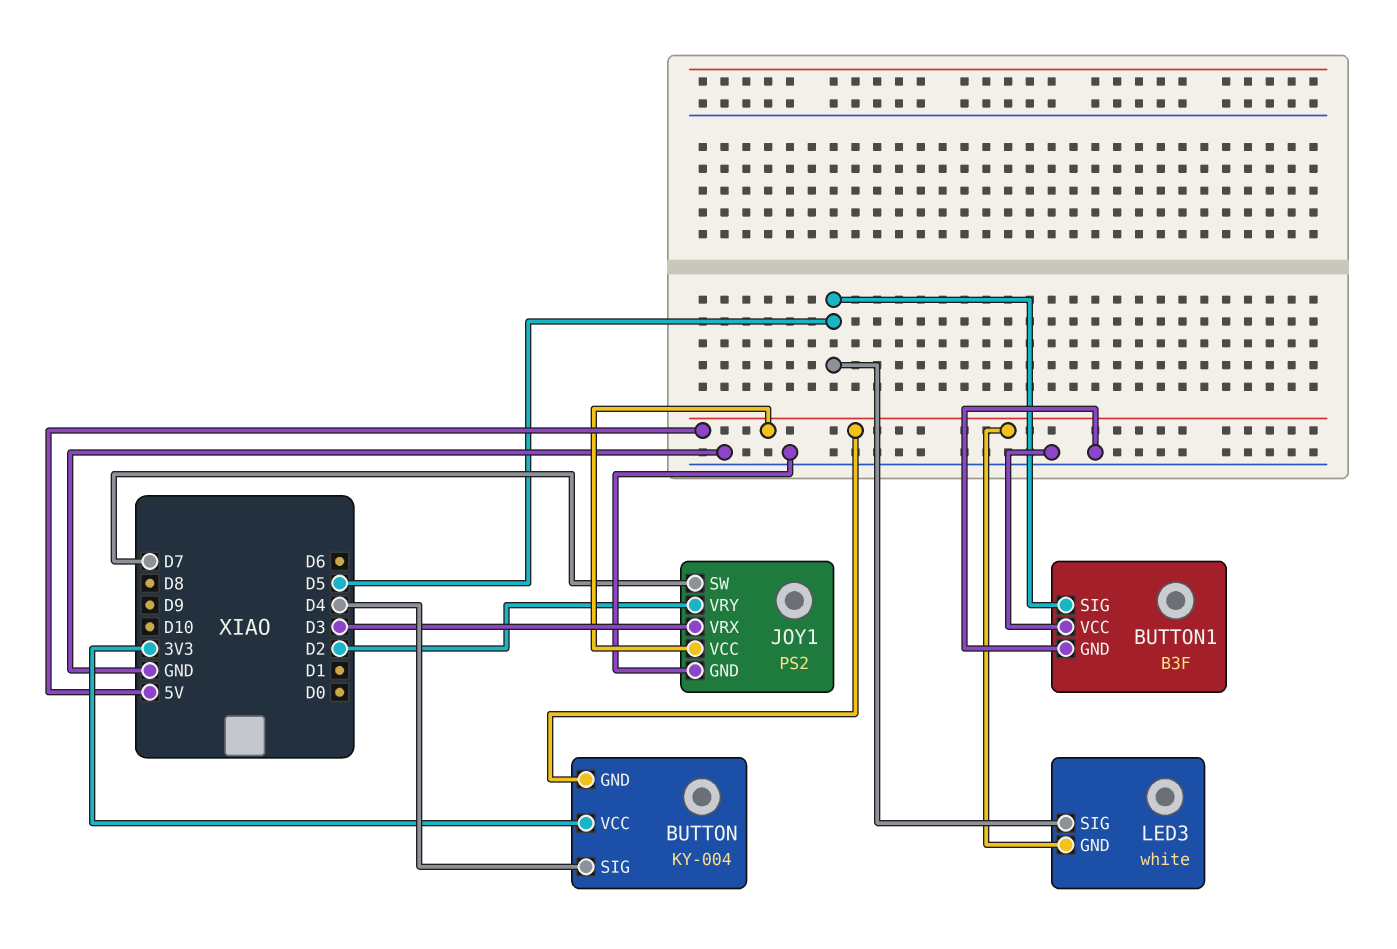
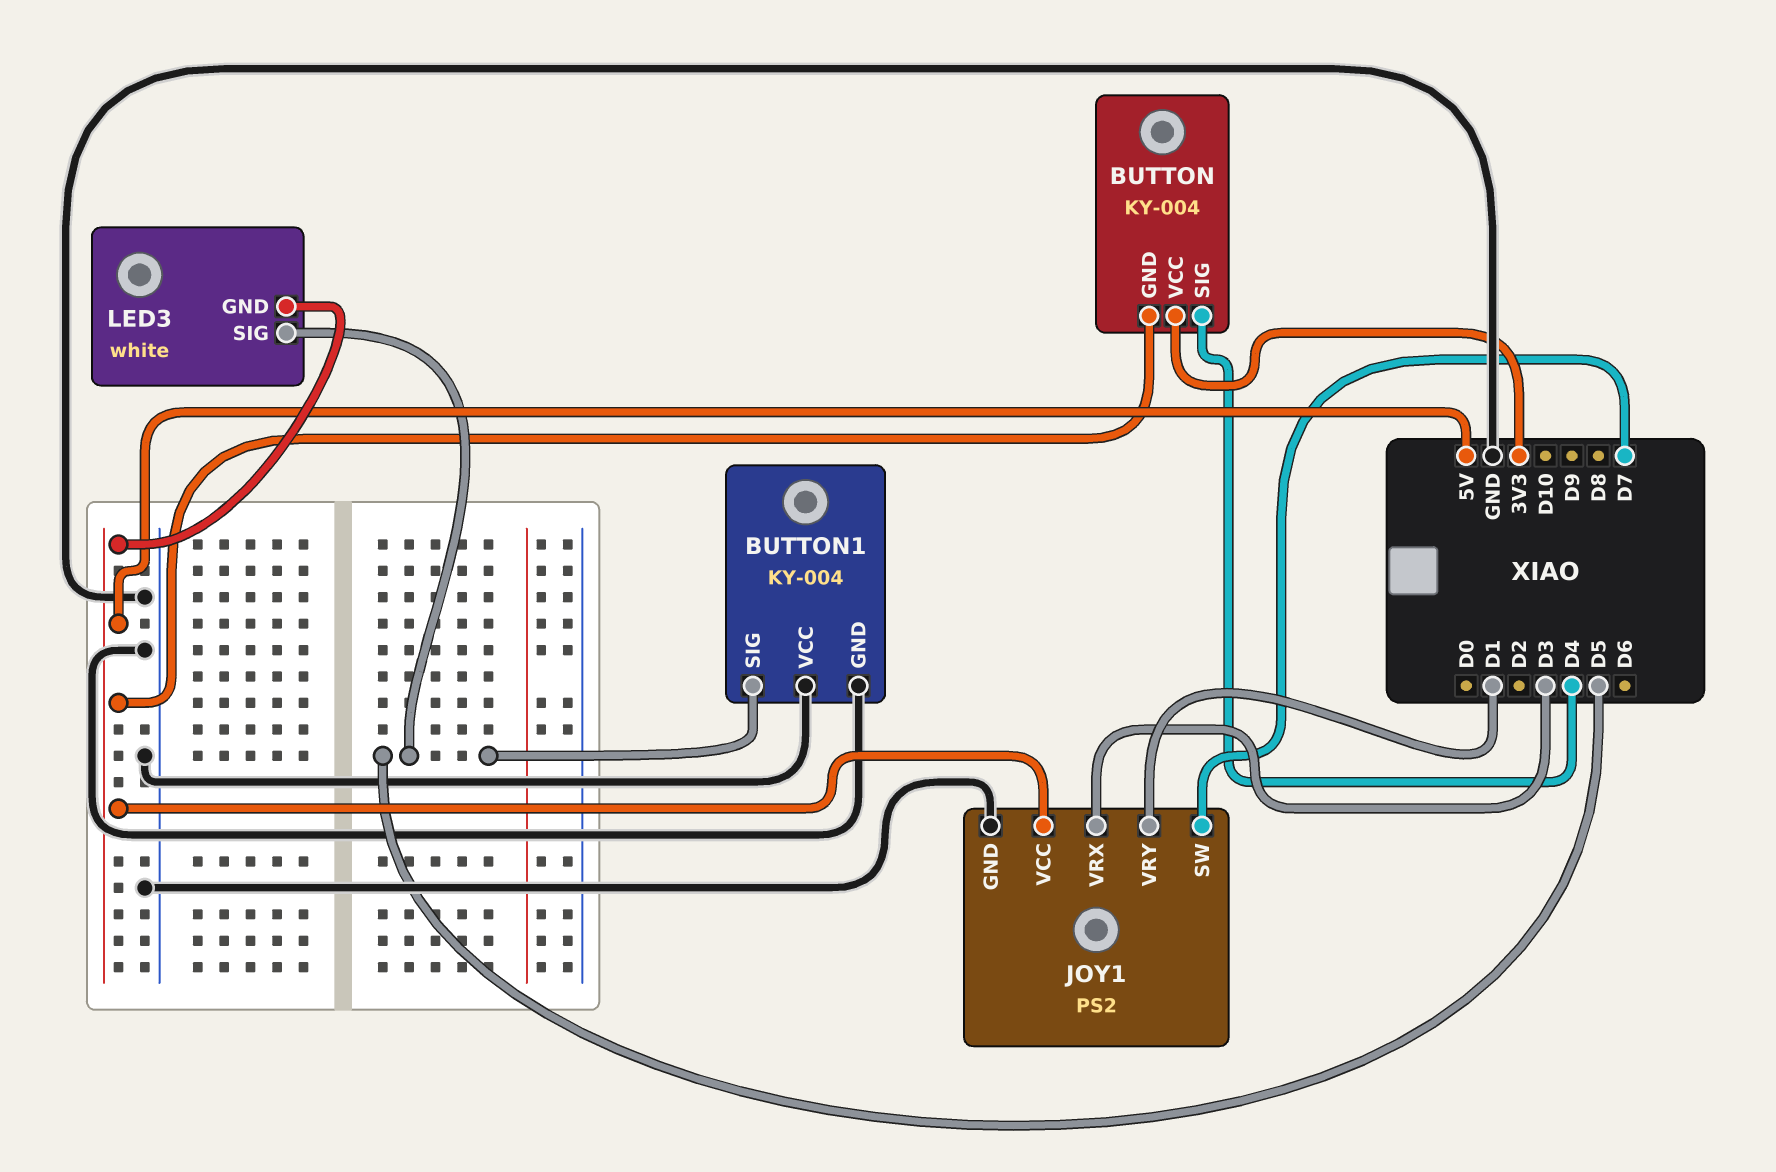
BUTTON1: B3F -> KY-004
JOY1 pin VRY: D2 -> D1

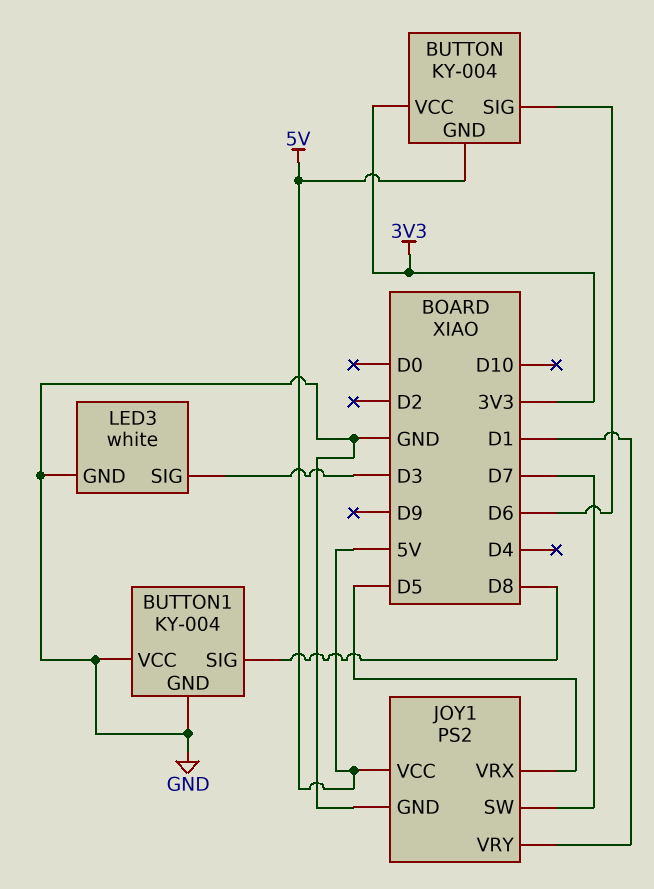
BUTTON pin SIG: D4 -> D6
BUTTON1 pin SIG: D5 -> D8
JOY1 pin VRX: D3 -> D5
LED3 pin GND: 5V -> GND
LED3 pin SIG: D5 -> D3

